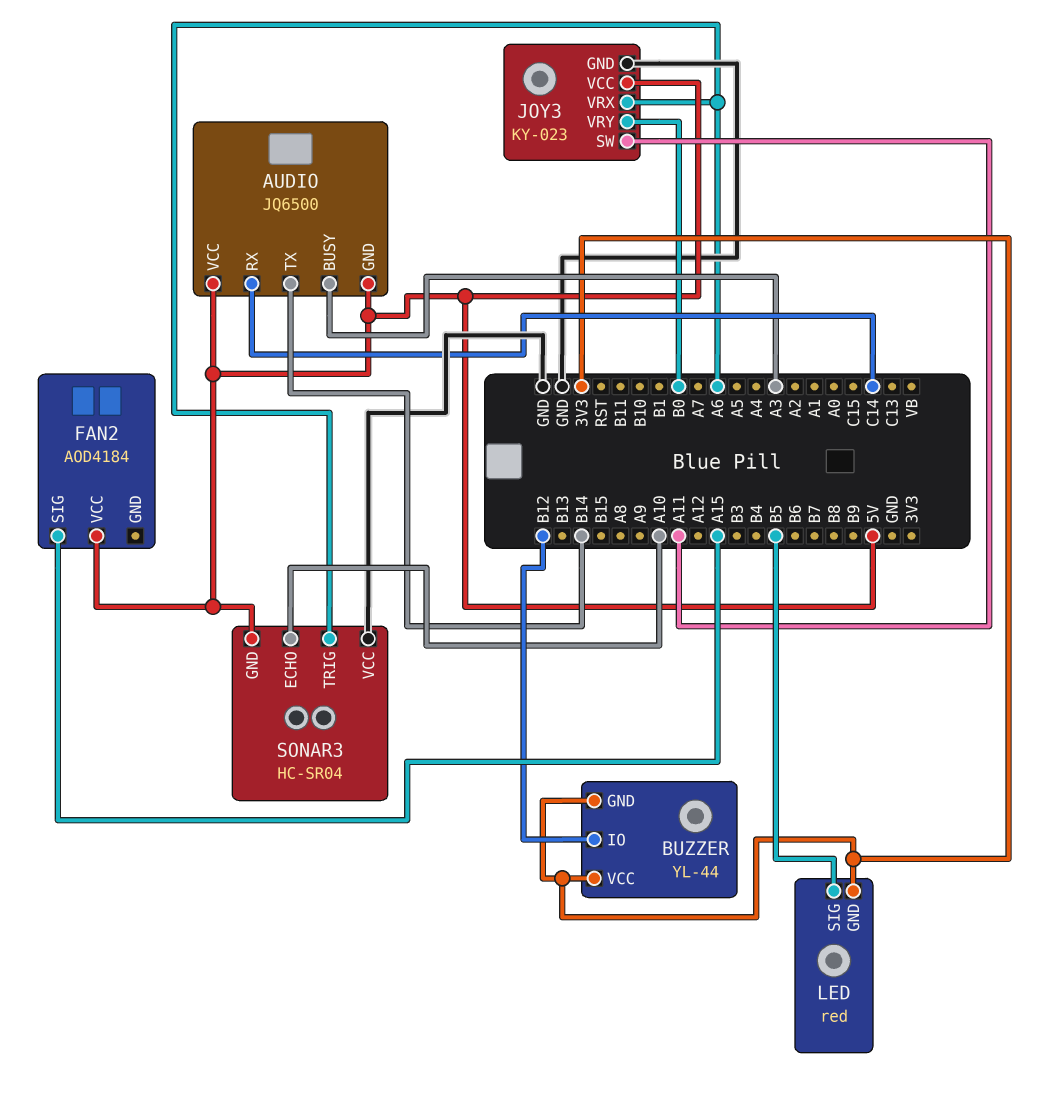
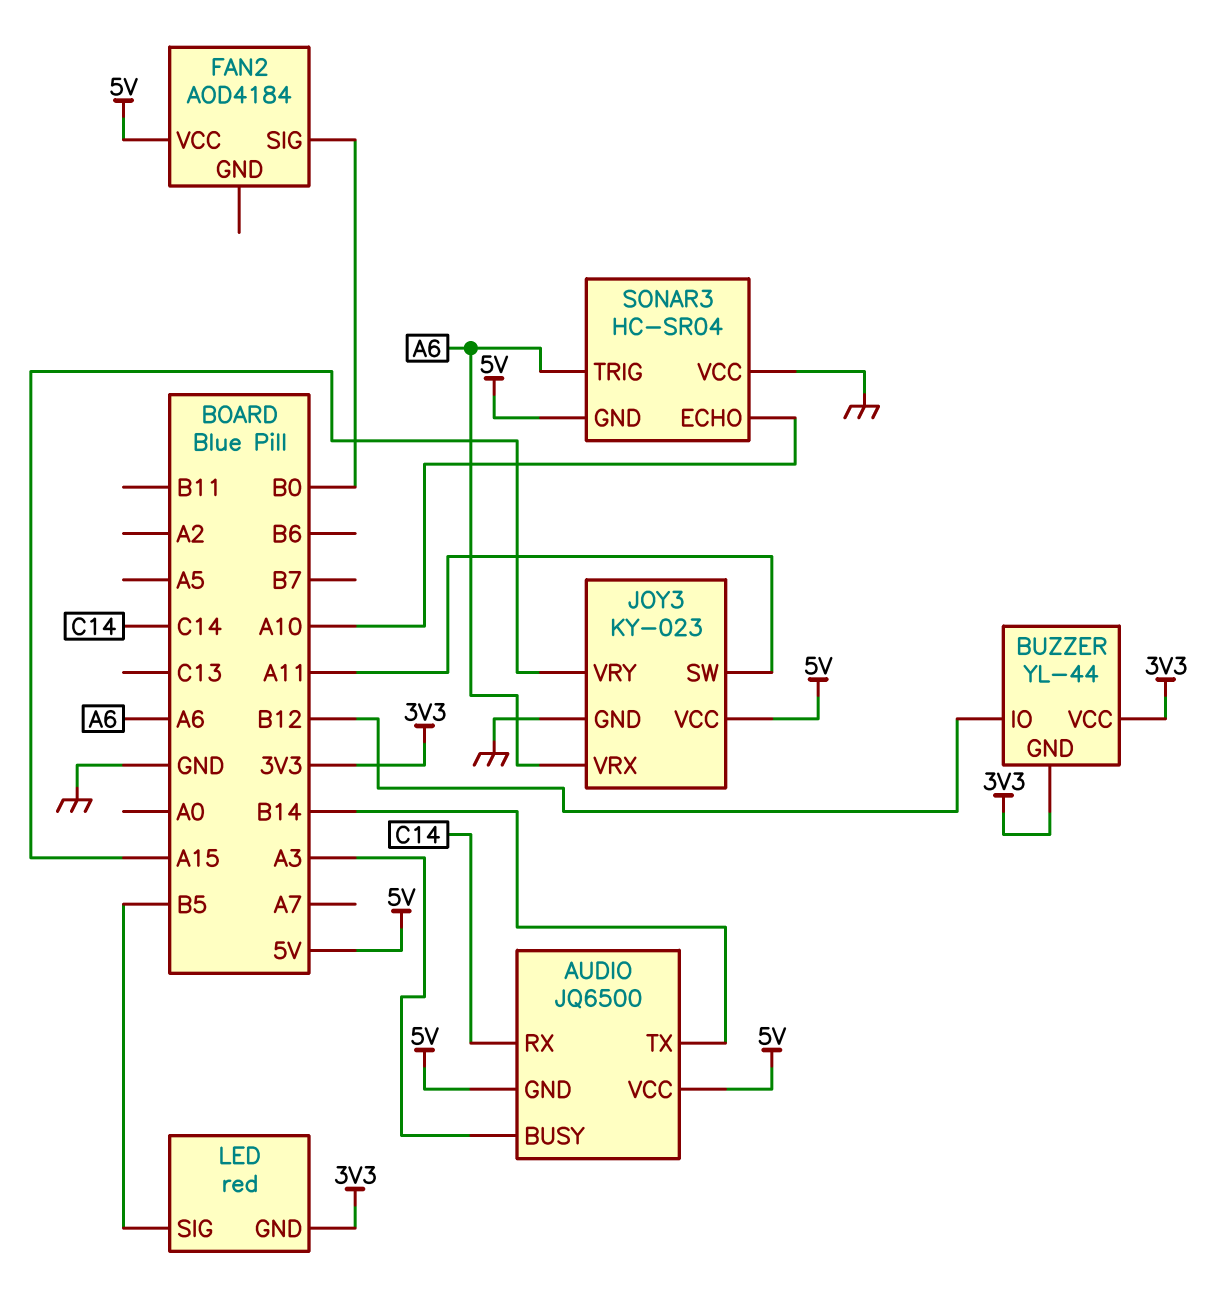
FAN2 pin SIG: A15 -> B0
JOY3 pin VRY: B0 -> A15

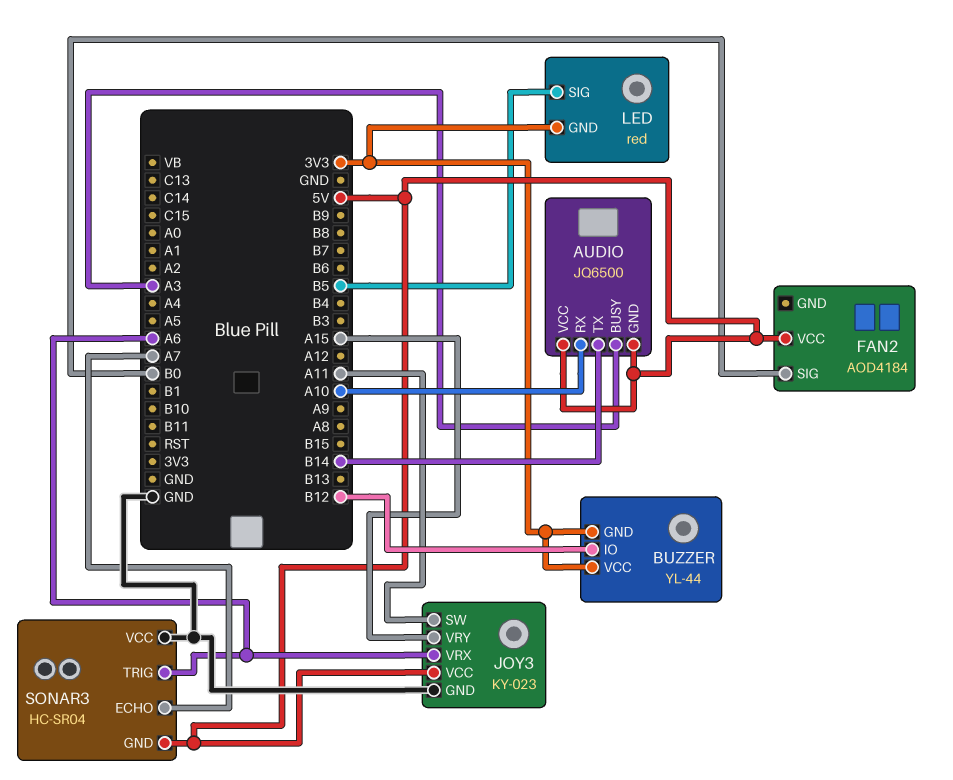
AUDIO pin RX: C14 -> A10
SONAR3 pin ECHO: A10 -> A7

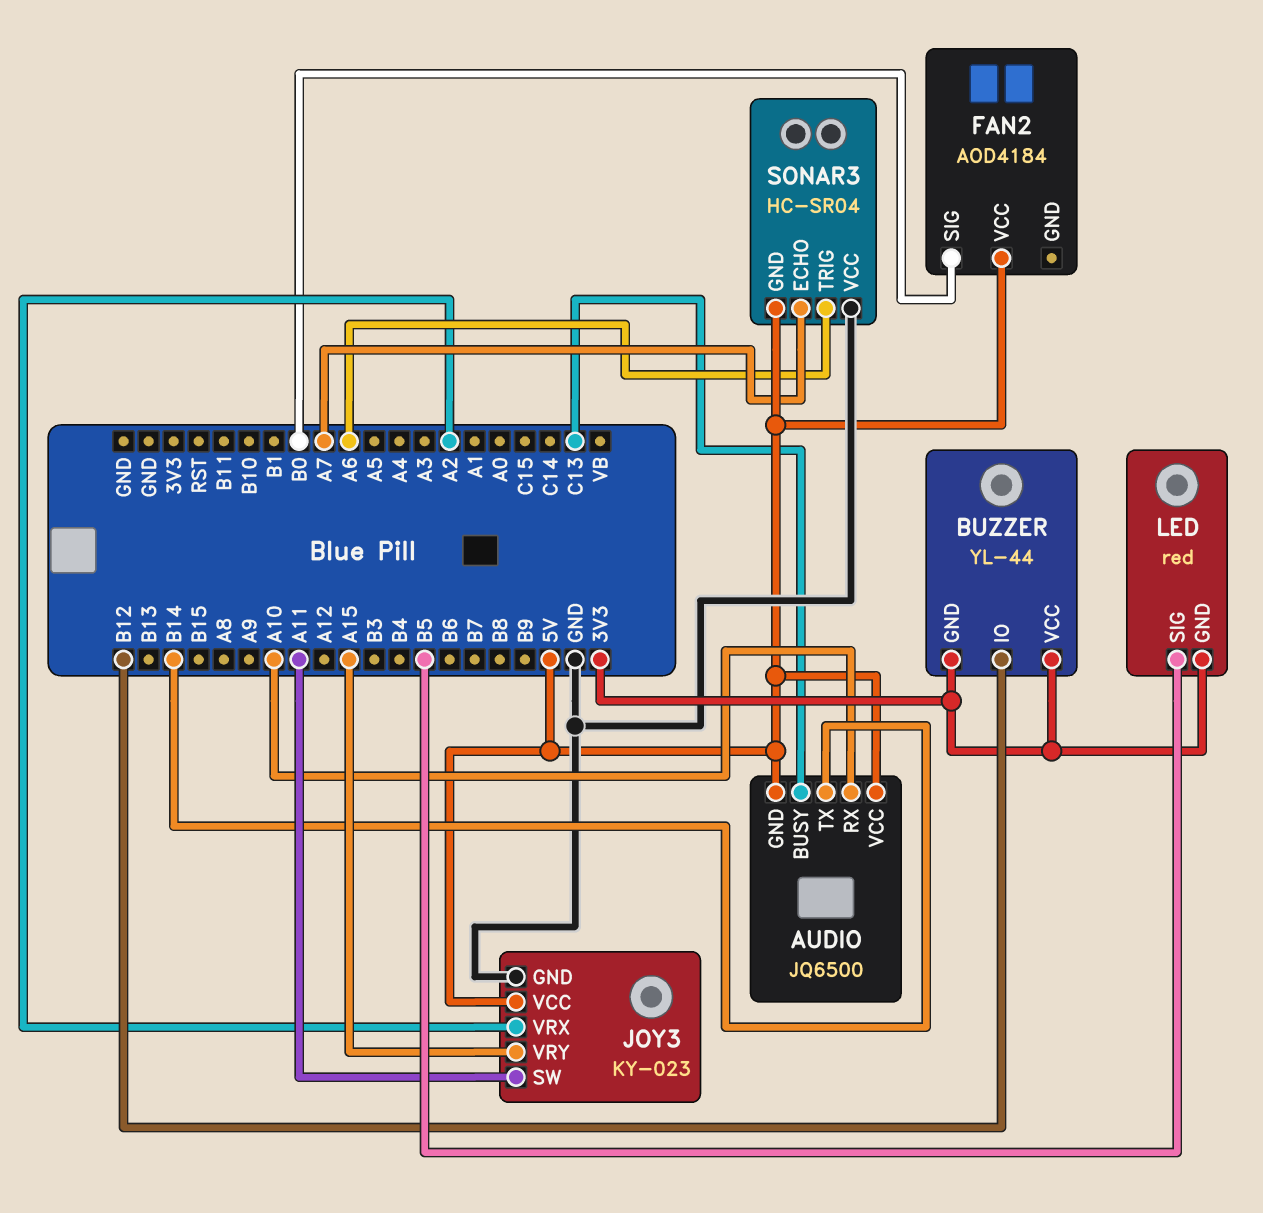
AUDIO pin BUSY: A3 -> C13
JOY3 pin VRX: A6 -> A2

